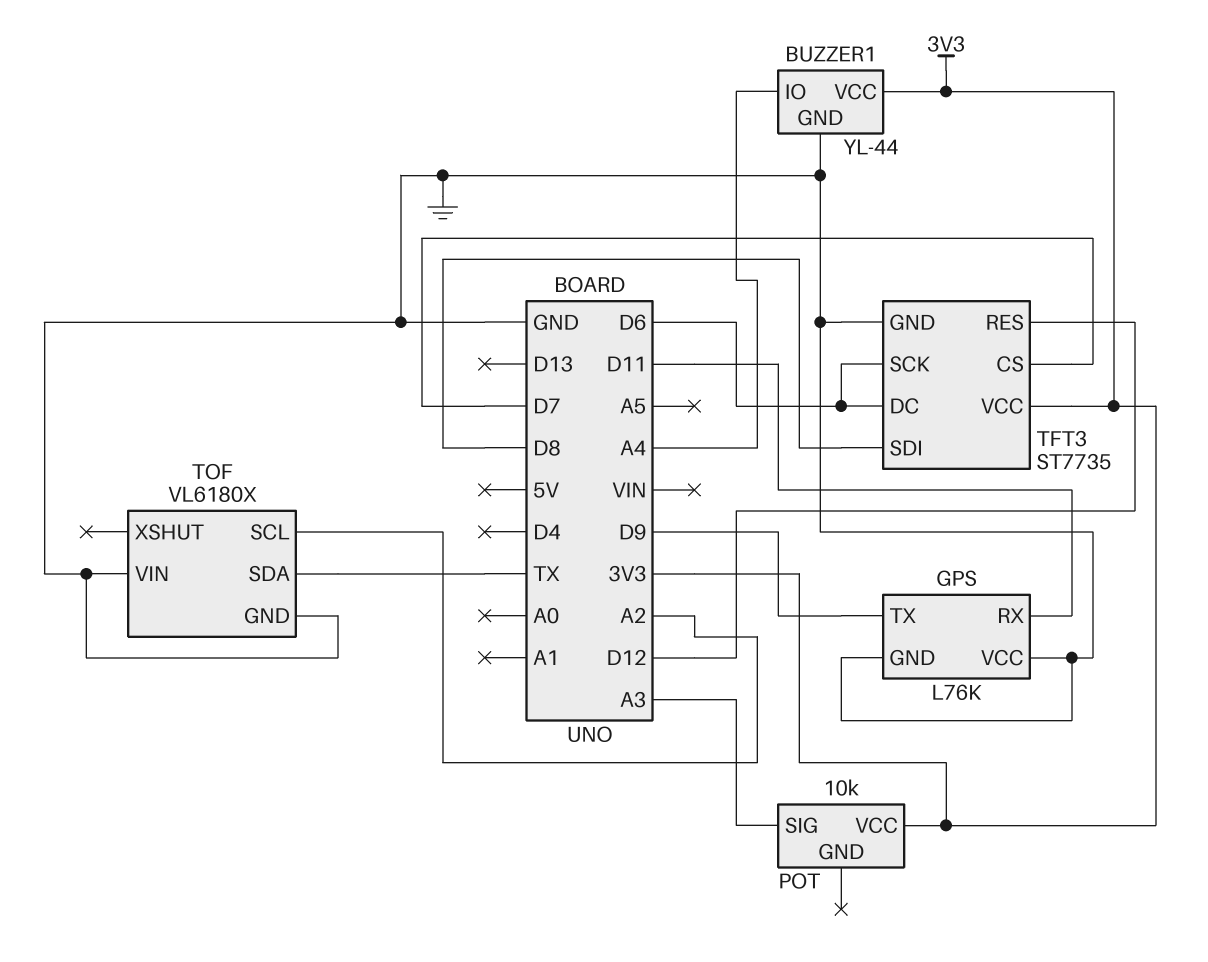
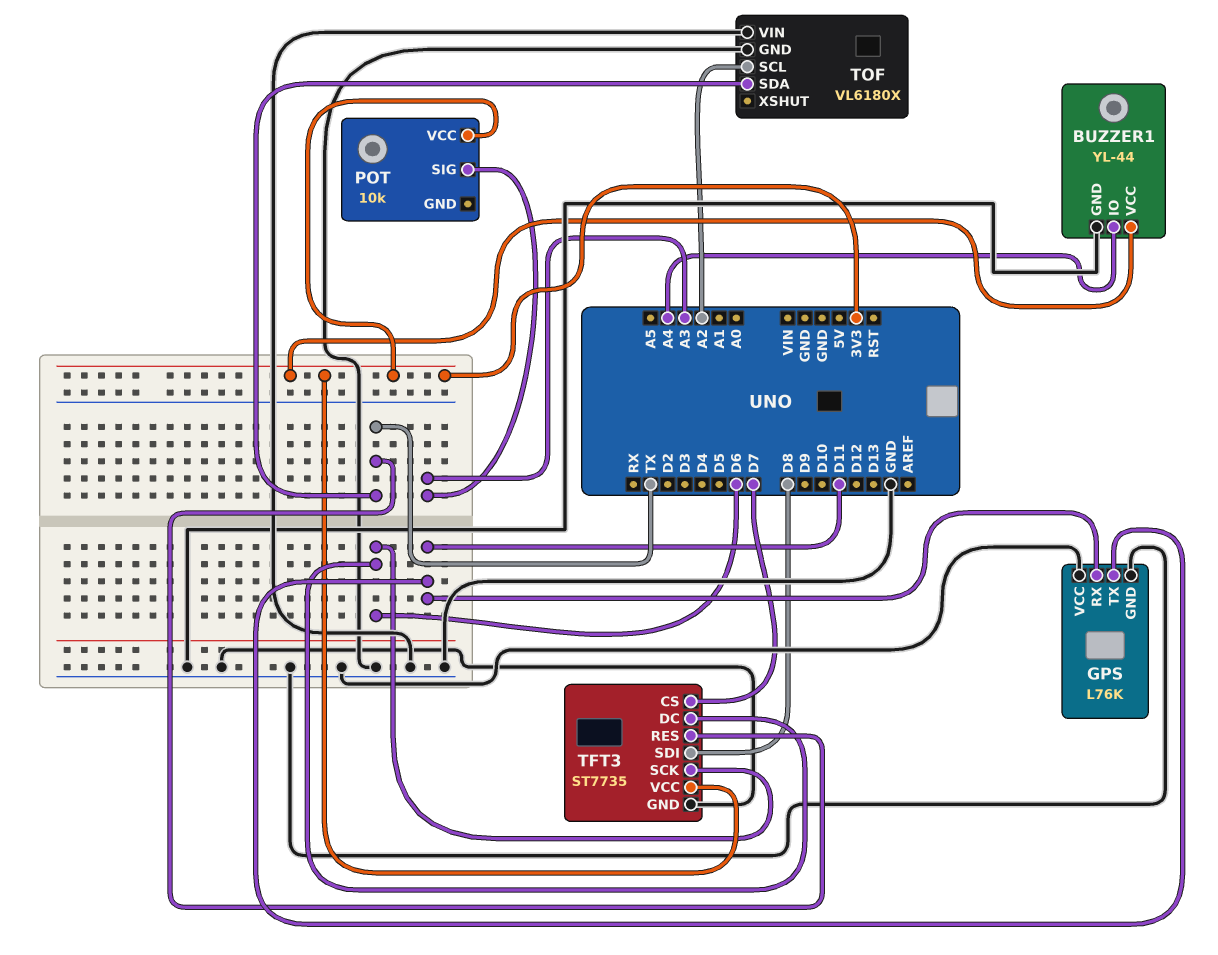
GPS pin TX: D9 -> D11
TFT3 pin RES: D12 -> TX

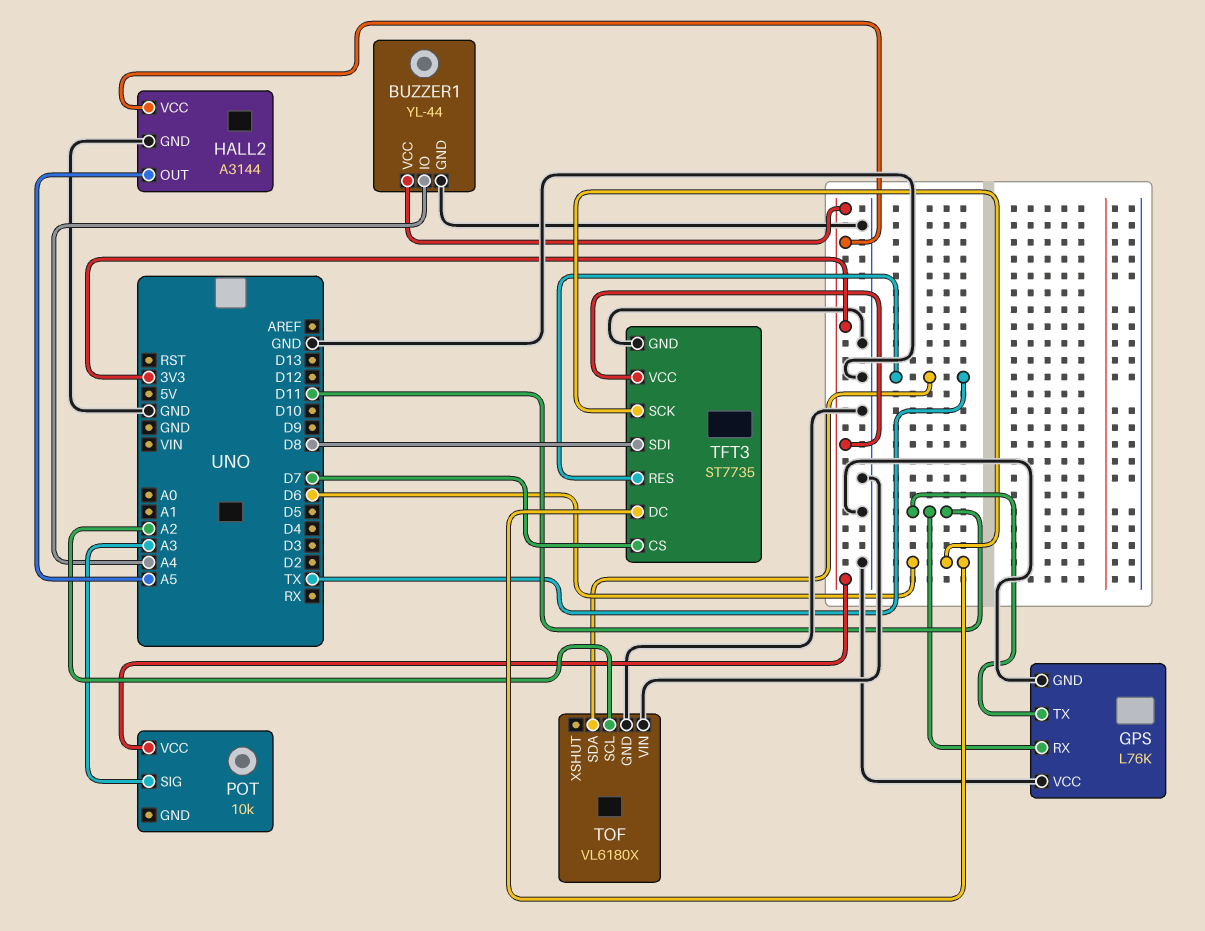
HALL2: none -> A3144
HALL2 pin GND: none -> GND
HALL2 pin OUT: none -> A5
HALL2 pin VCC: none -> 3V3

